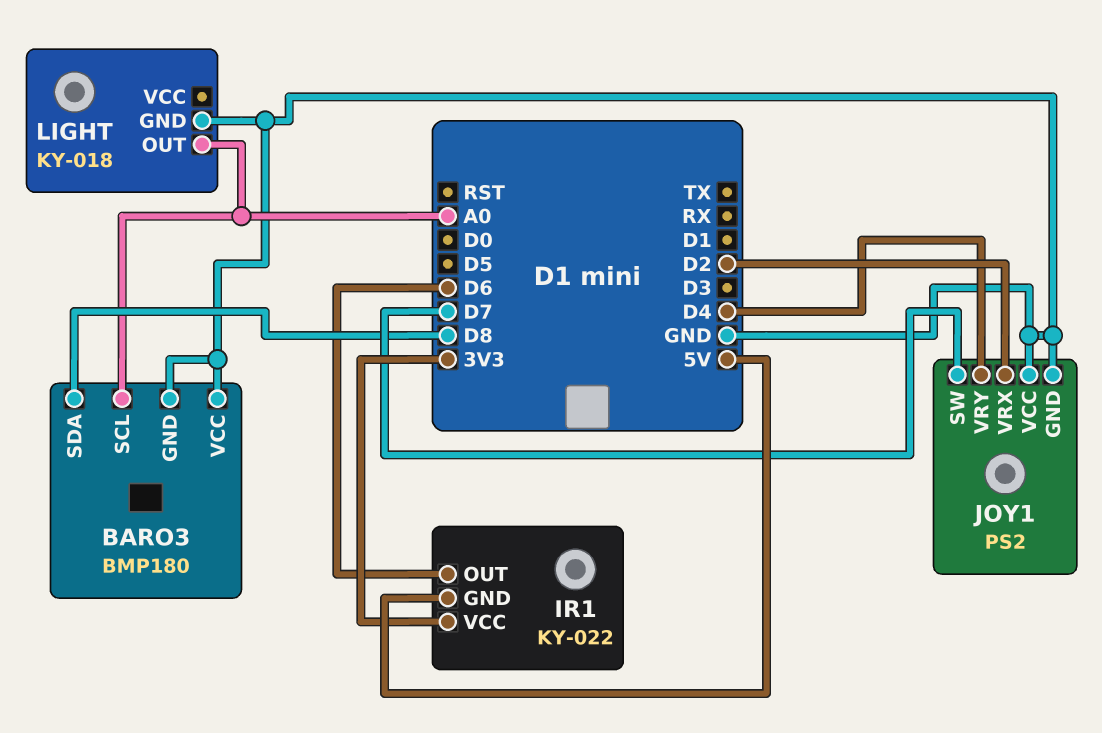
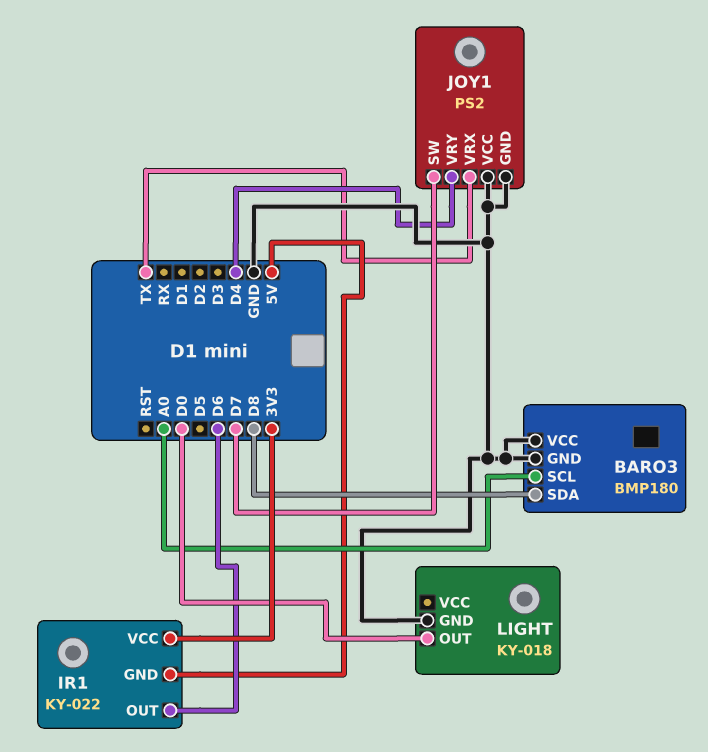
JOY1 pin VRX: D2 -> TX
LIGHT pin OUT: A0 -> D0

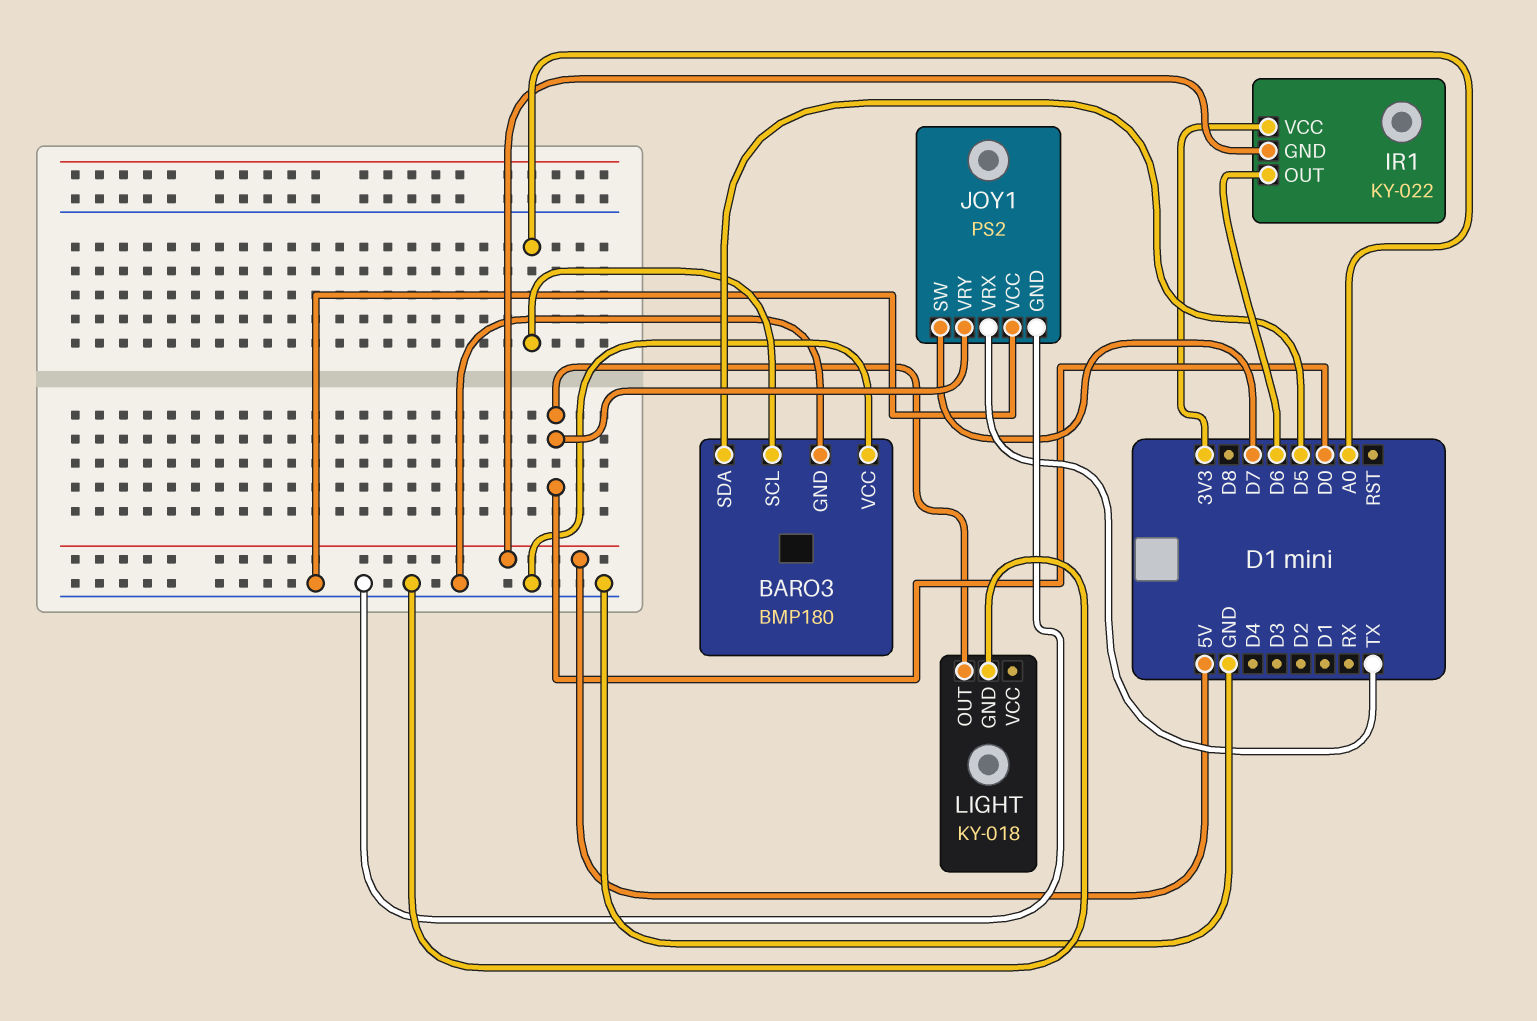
BARO3 pin SDA: D8 -> D5
JOY1 pin VRY: D4 -> D0

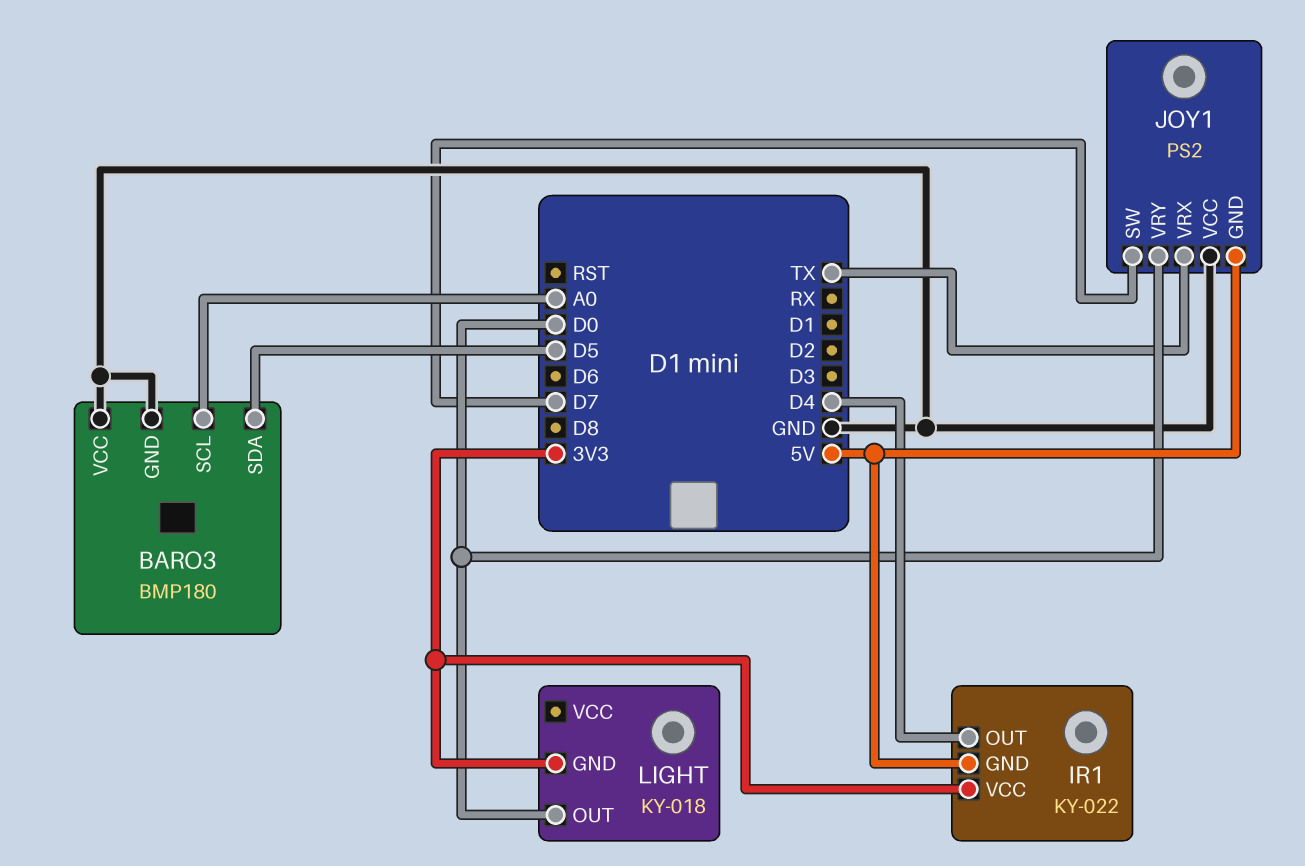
IR1 pin OUT: D6 -> D4
JOY1 pin GND: GND -> 5V
LIGHT pin GND: GND -> 3V3

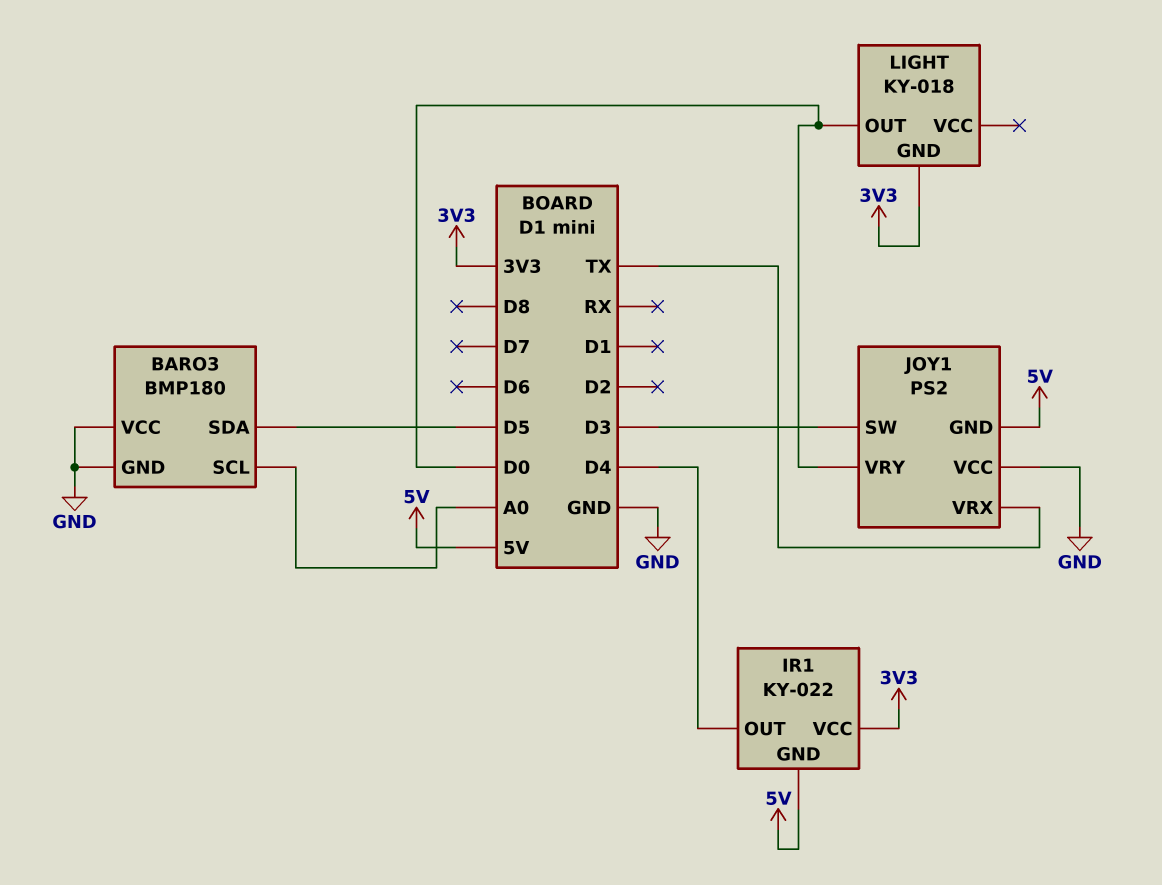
JOY1 pin SW: D7 -> D3

